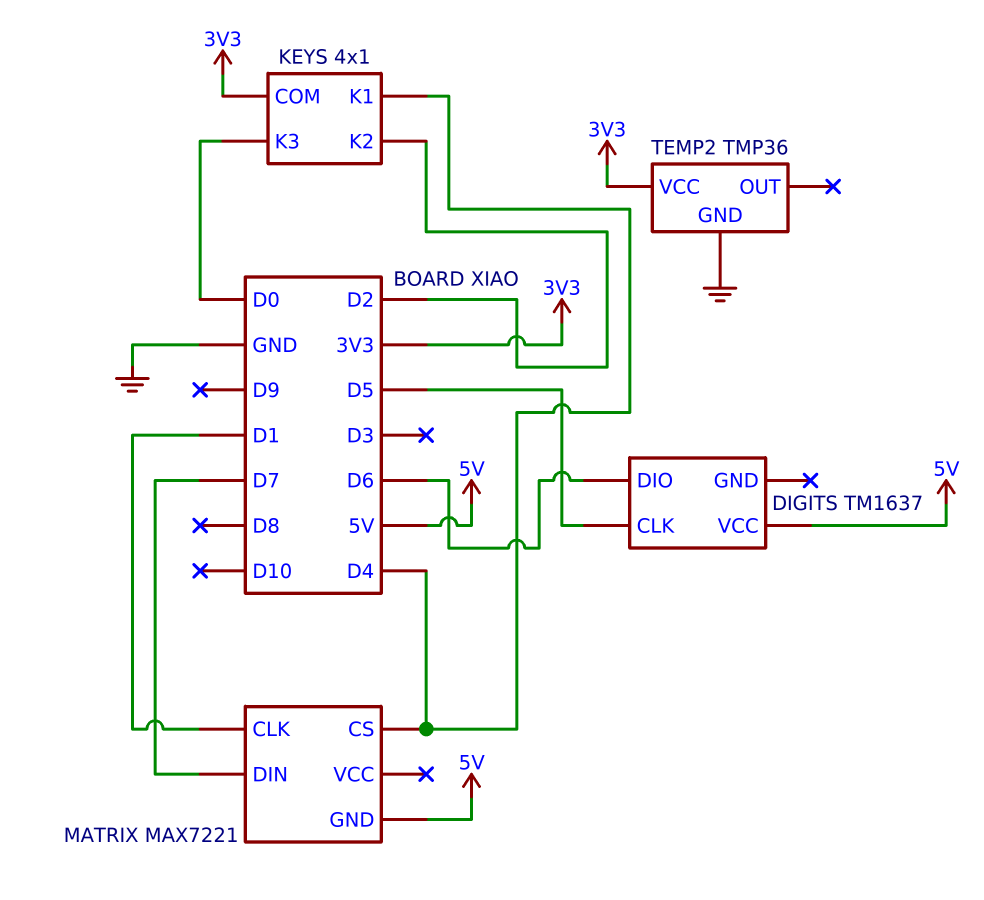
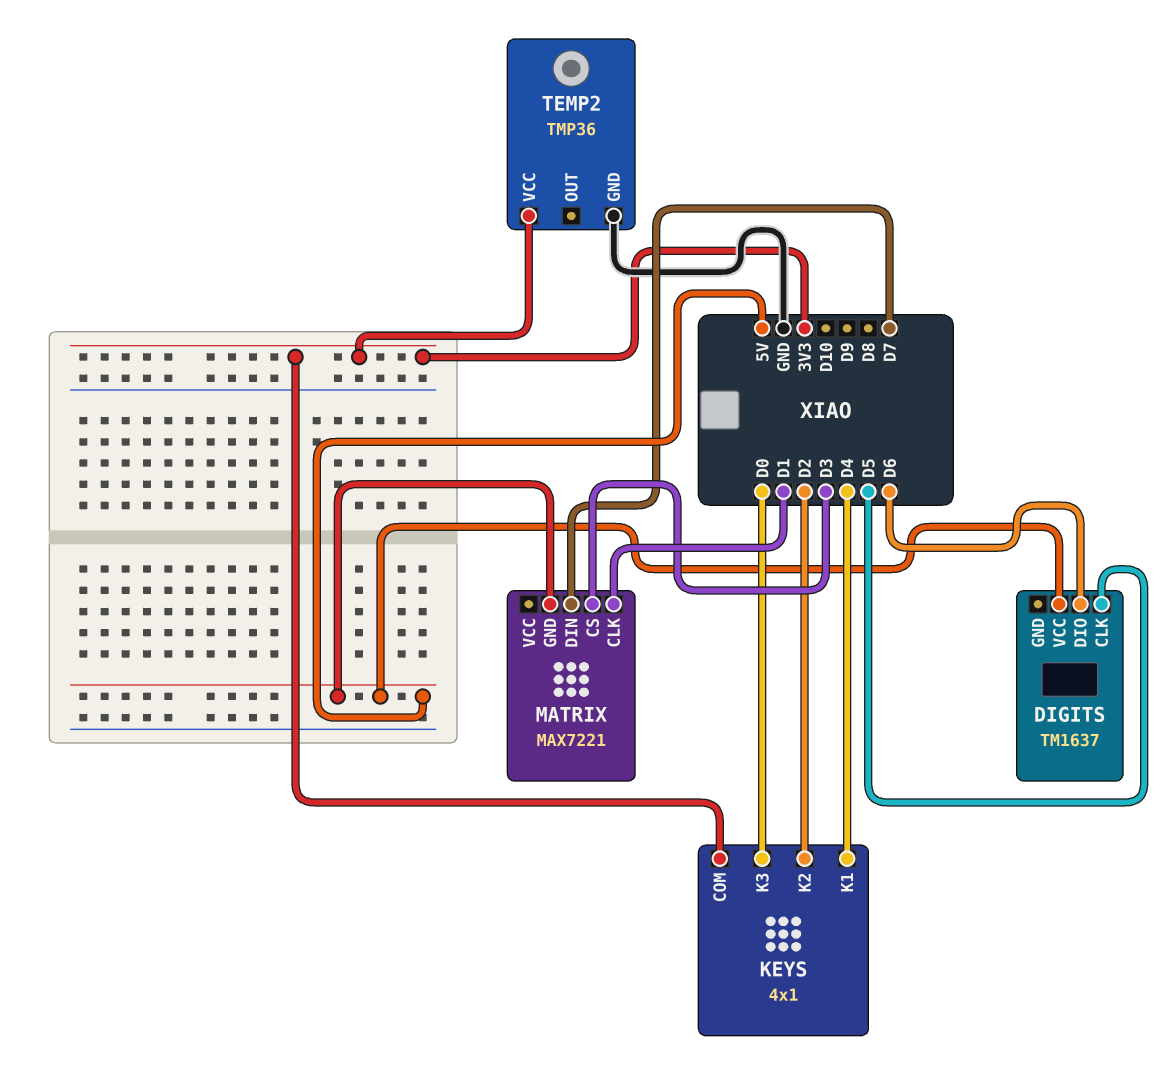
MATRIX pin CS: D4 -> D3

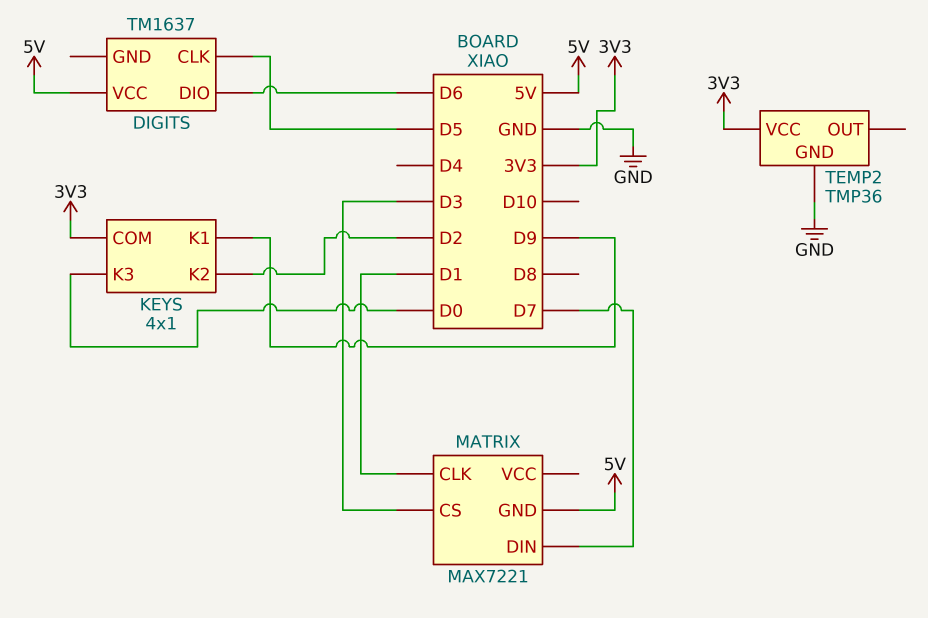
KEYS pin K1: D4 -> D9

